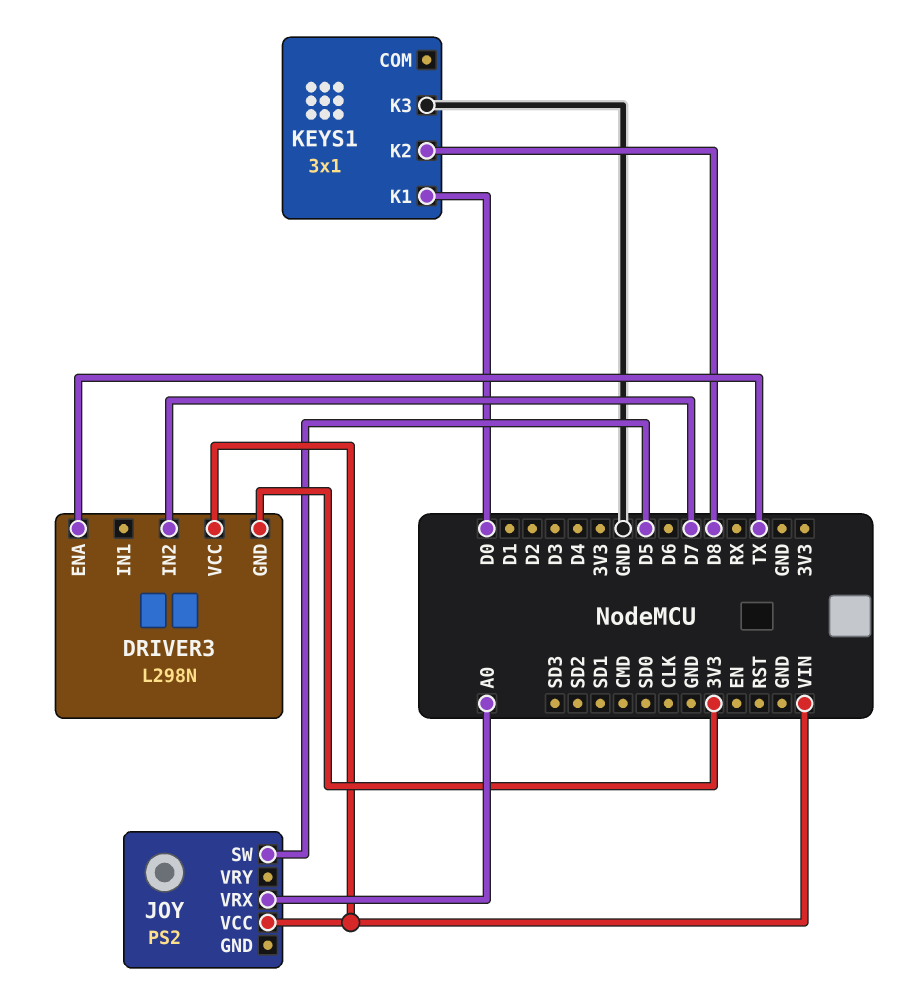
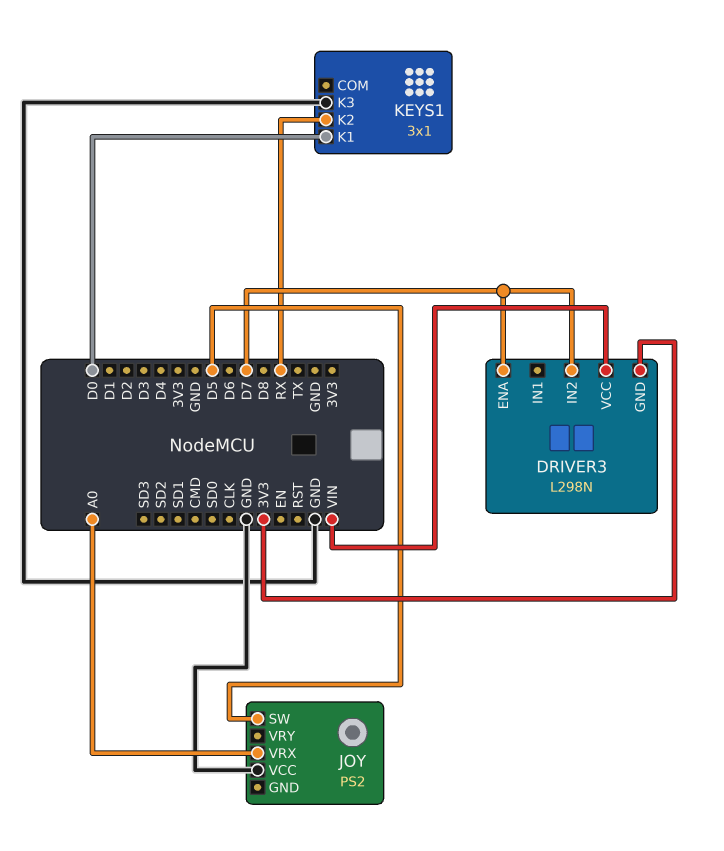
DRIVER3 pin ENA: TX -> D7
JOY pin VCC: VIN -> GND
KEYS1 pin K2: D8 -> RX

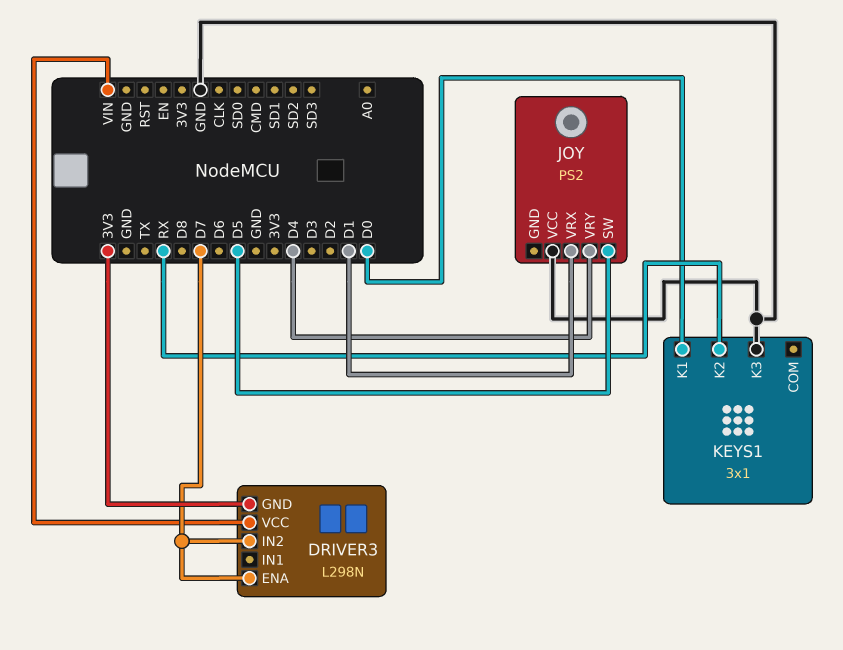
JOY pin VRX: A0 -> D1
JOY pin VRY: none -> D4

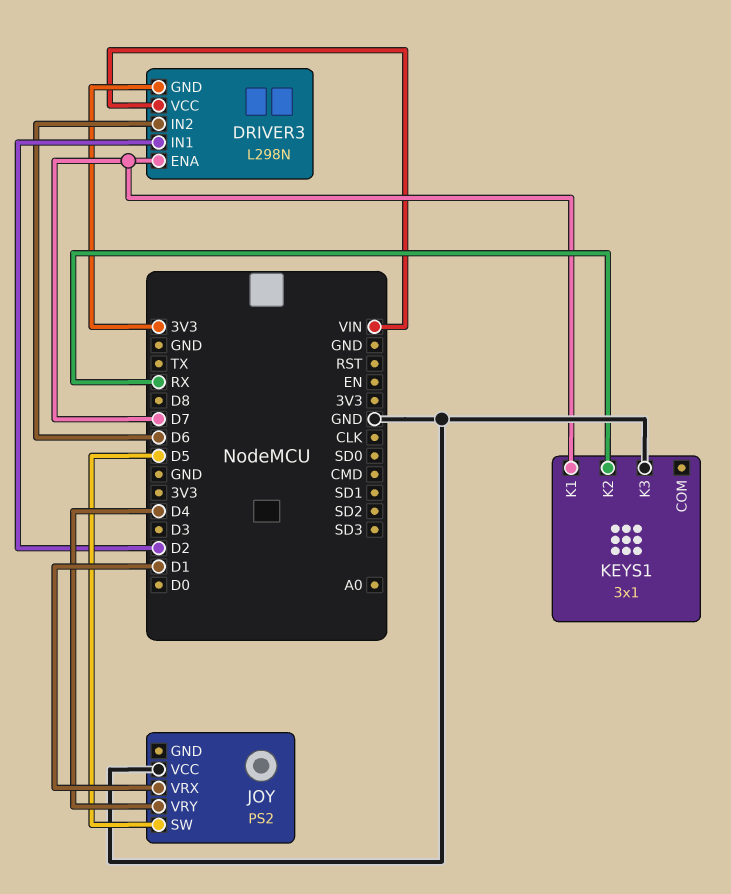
DRIVER3 pin IN1: none -> D2
DRIVER3 pin IN2: D7 -> D6
KEYS1 pin K1: D0 -> D7

